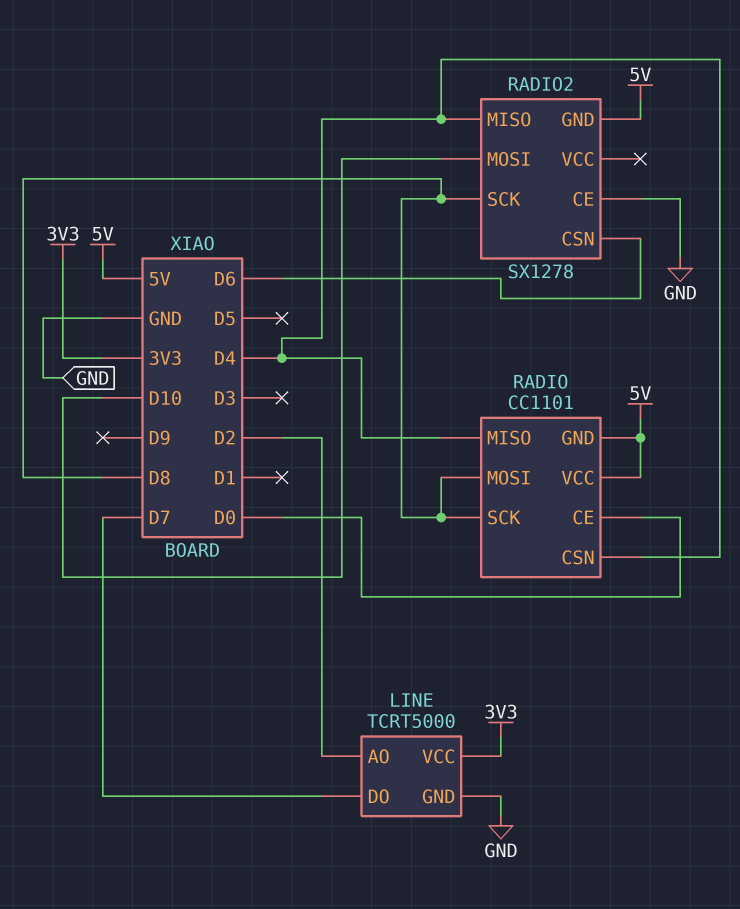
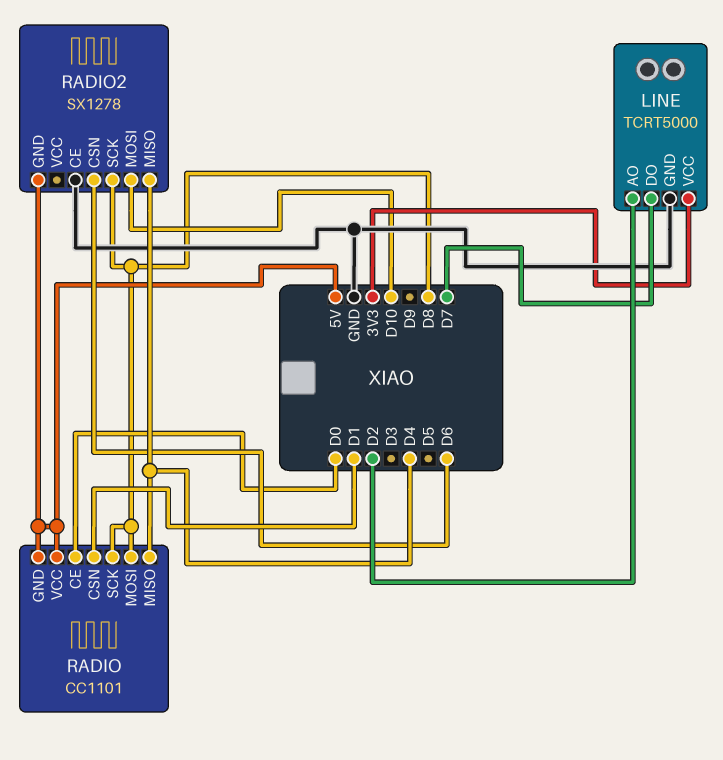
RADIO pin CSN: D4 -> D1

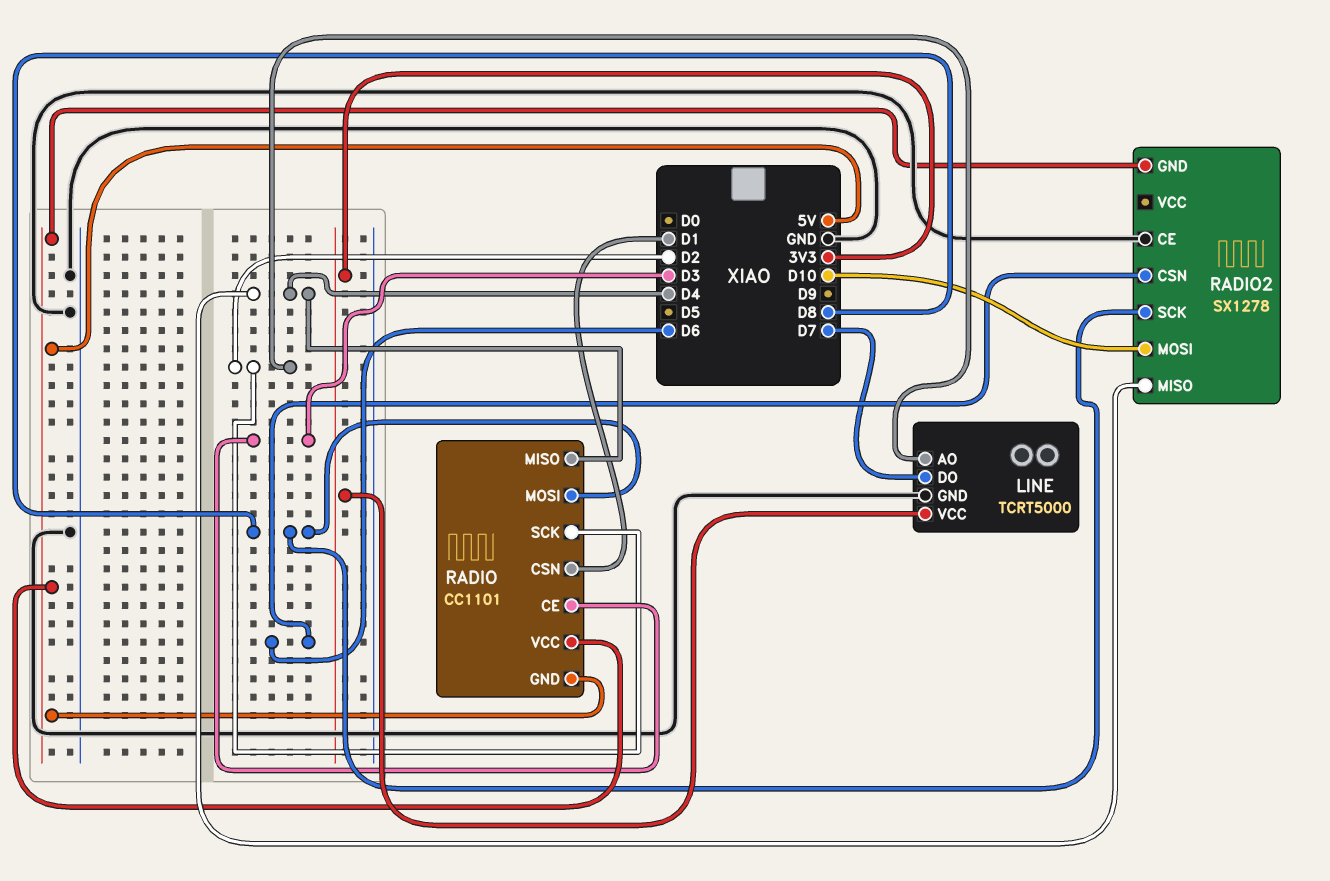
RADIO pin CE: D0 -> D3
RADIO pin SCK: D8 -> D2

